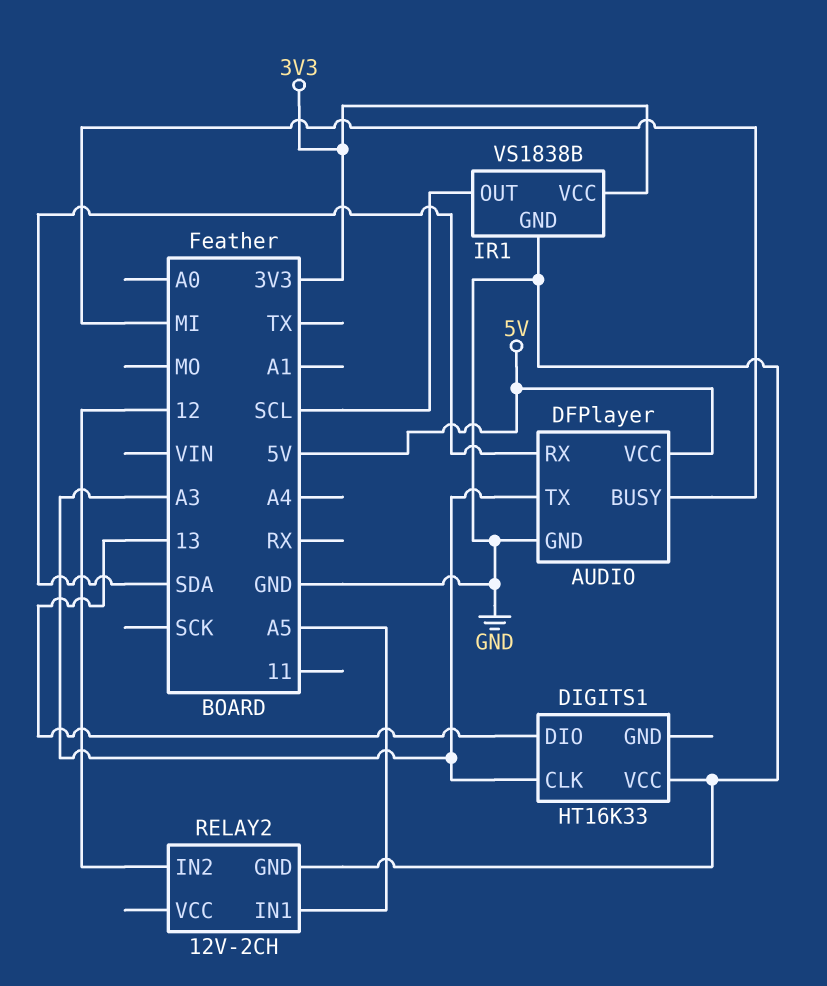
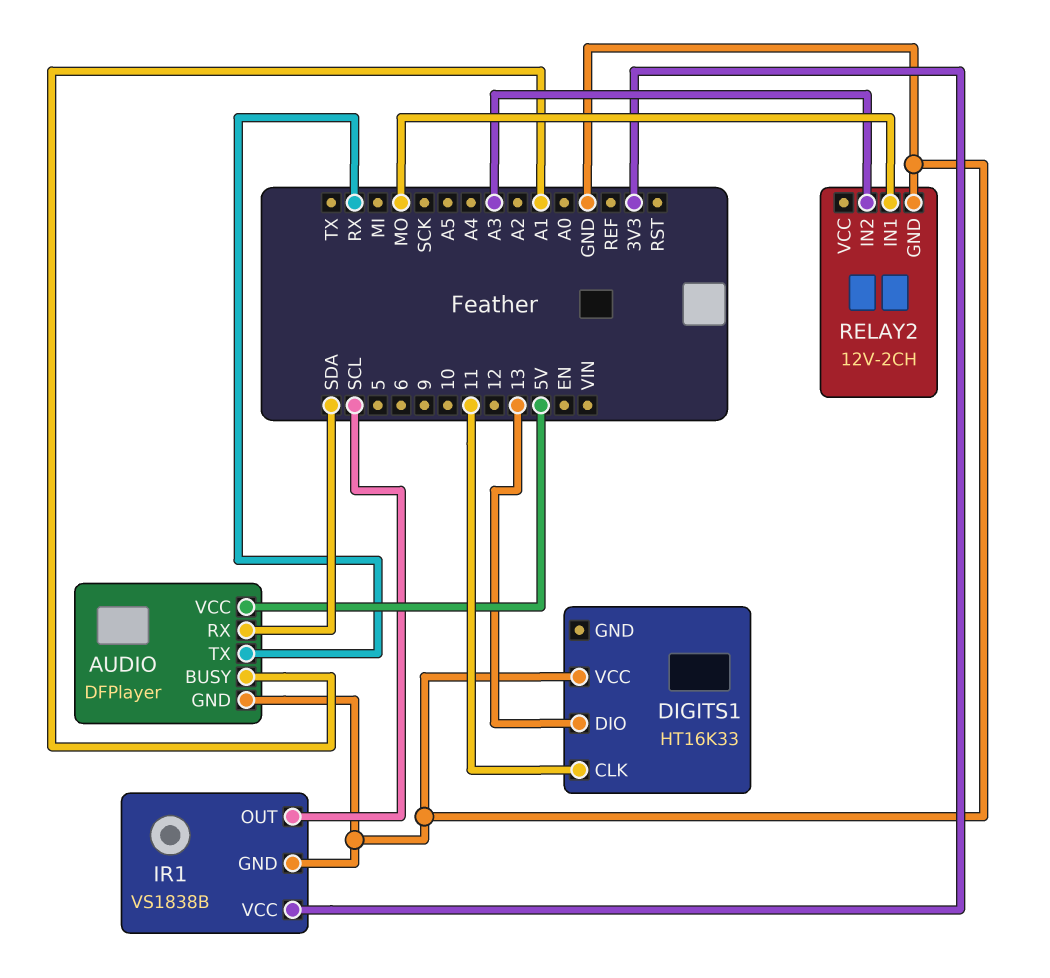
AUDIO pin BUSY: MI -> A1
AUDIO pin TX: A3 -> RX
DIGITS1 pin CLK: A3 -> 11
RELAY2 pin IN1: A5 -> MO
RELAY2 pin IN2: 12 -> A3

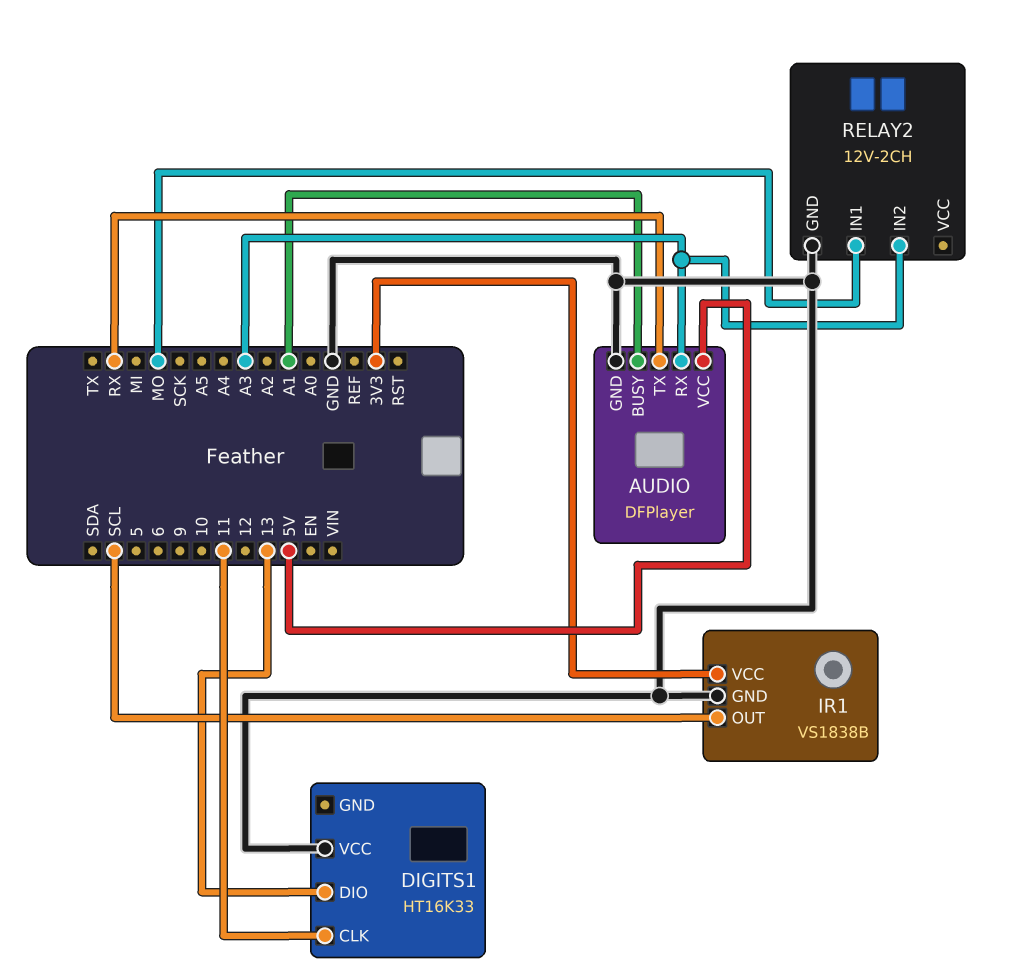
AUDIO pin RX: SDA -> A3

